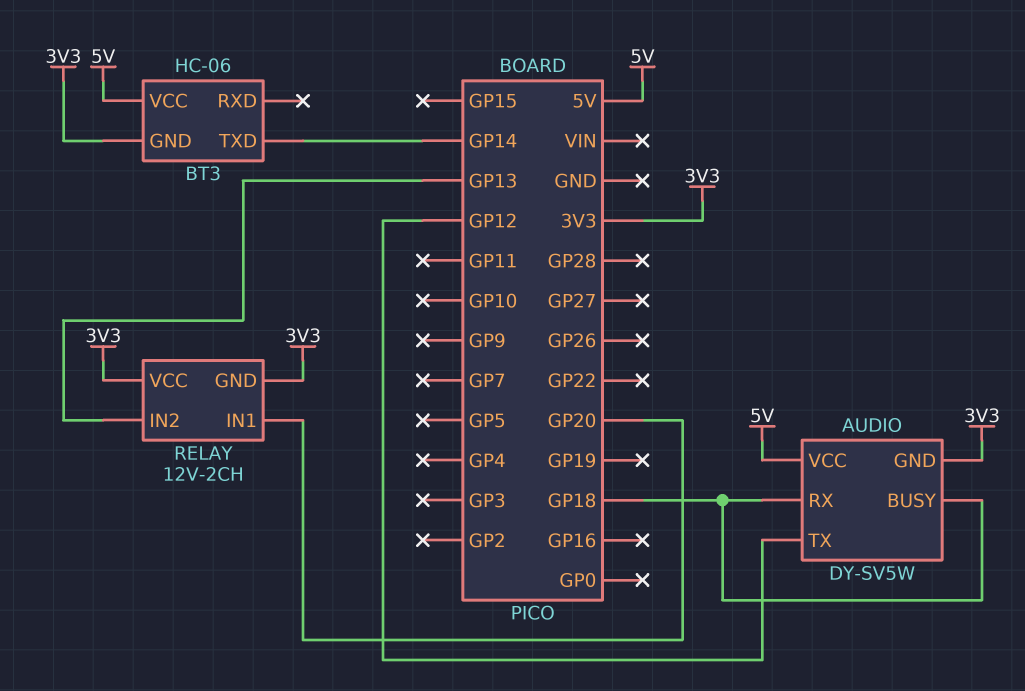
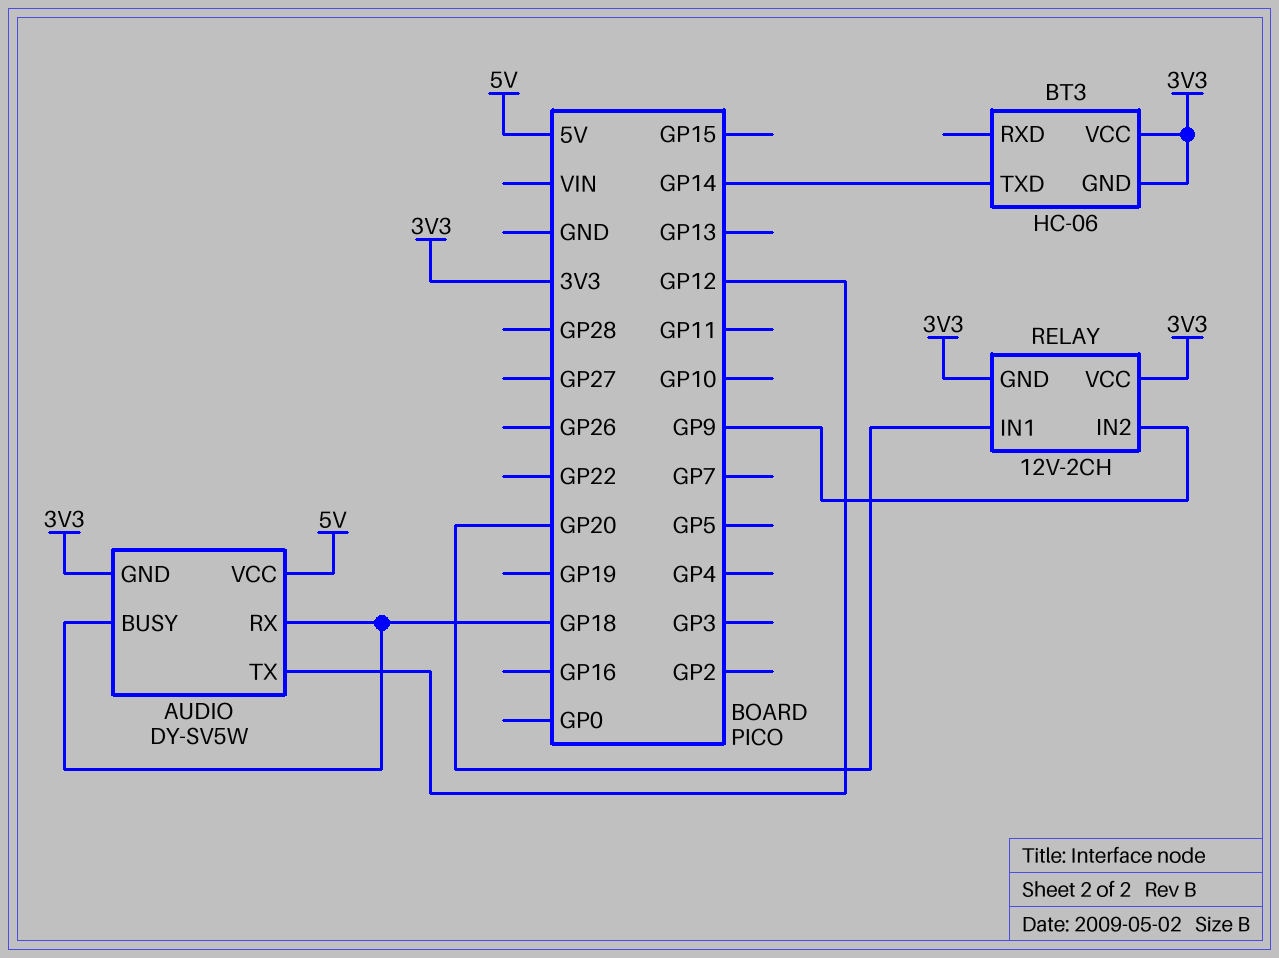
BT3 pin VCC: 5V -> 3V3
RELAY pin IN2: GP13 -> GP9

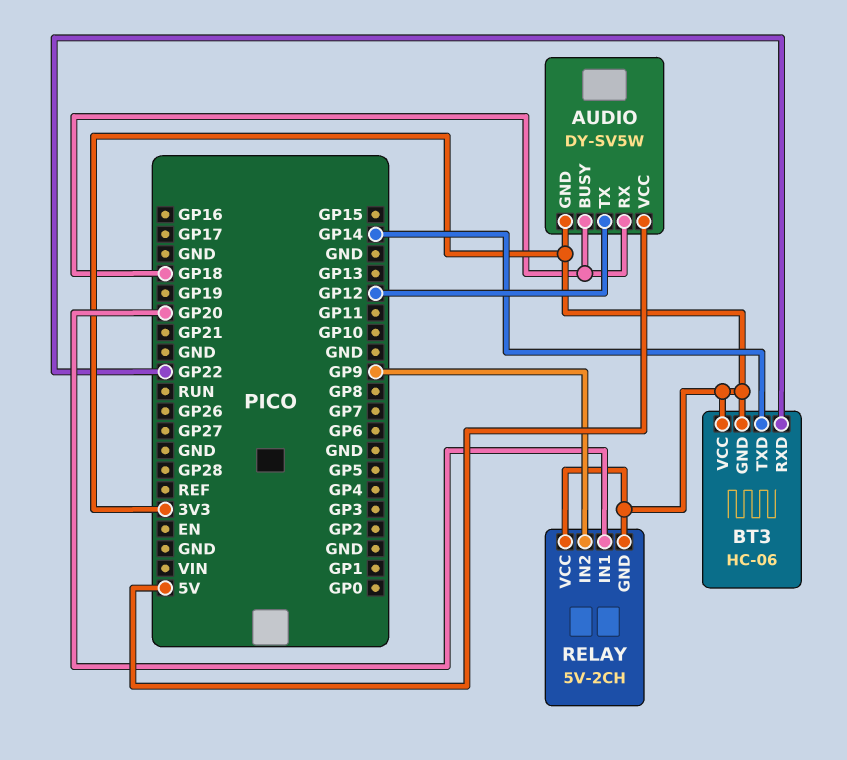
BT3 pin RXD: none -> GP22
RELAY: 12V-2CH -> 5V-2CH

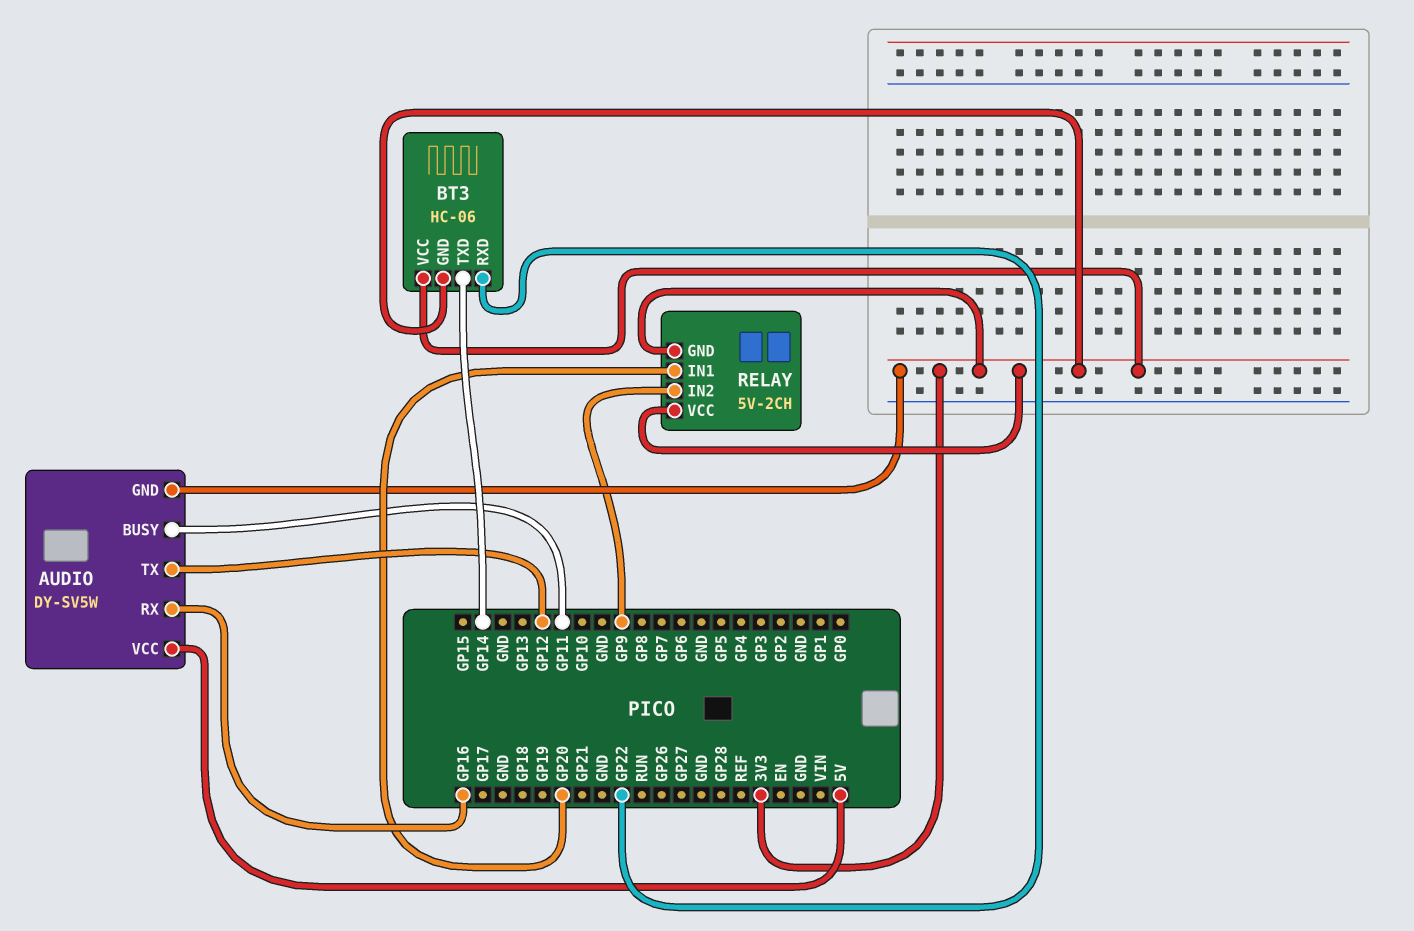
AUDIO pin BUSY: GP18 -> GP11
AUDIO pin RX: GP18 -> GP16

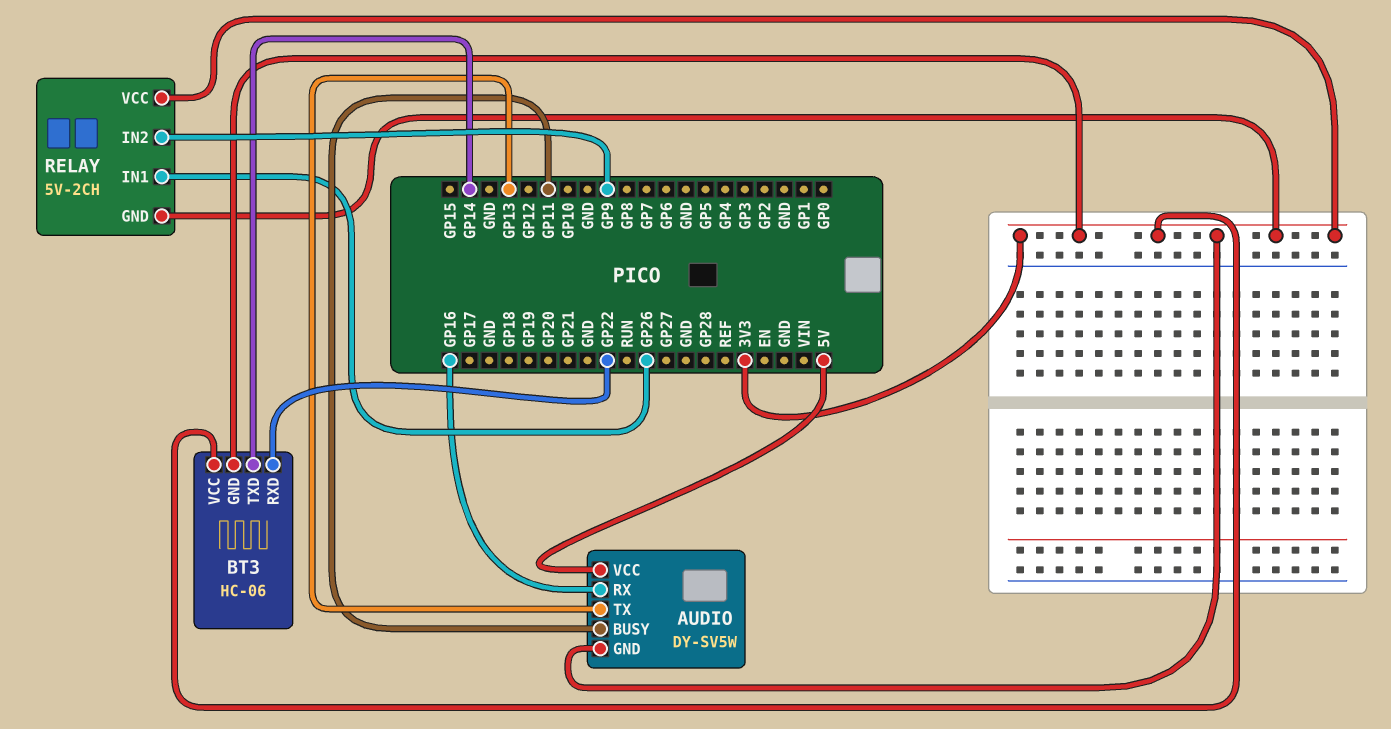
AUDIO pin TX: GP12 -> GP13
RELAY pin IN1: GP20 -> GP26

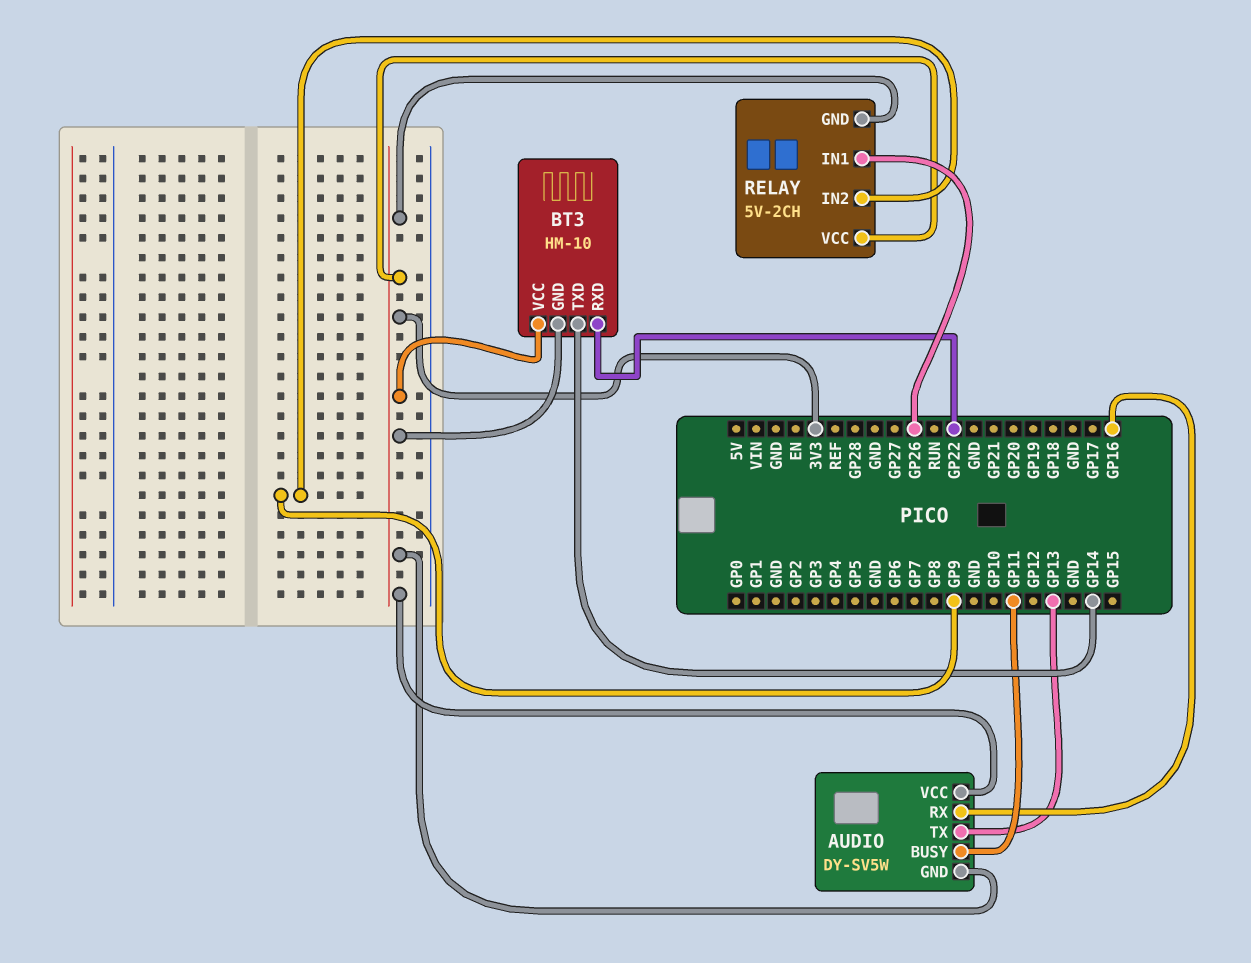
AUDIO pin VCC: 5V -> 3V3
BT3: HC-06 -> HM-10

